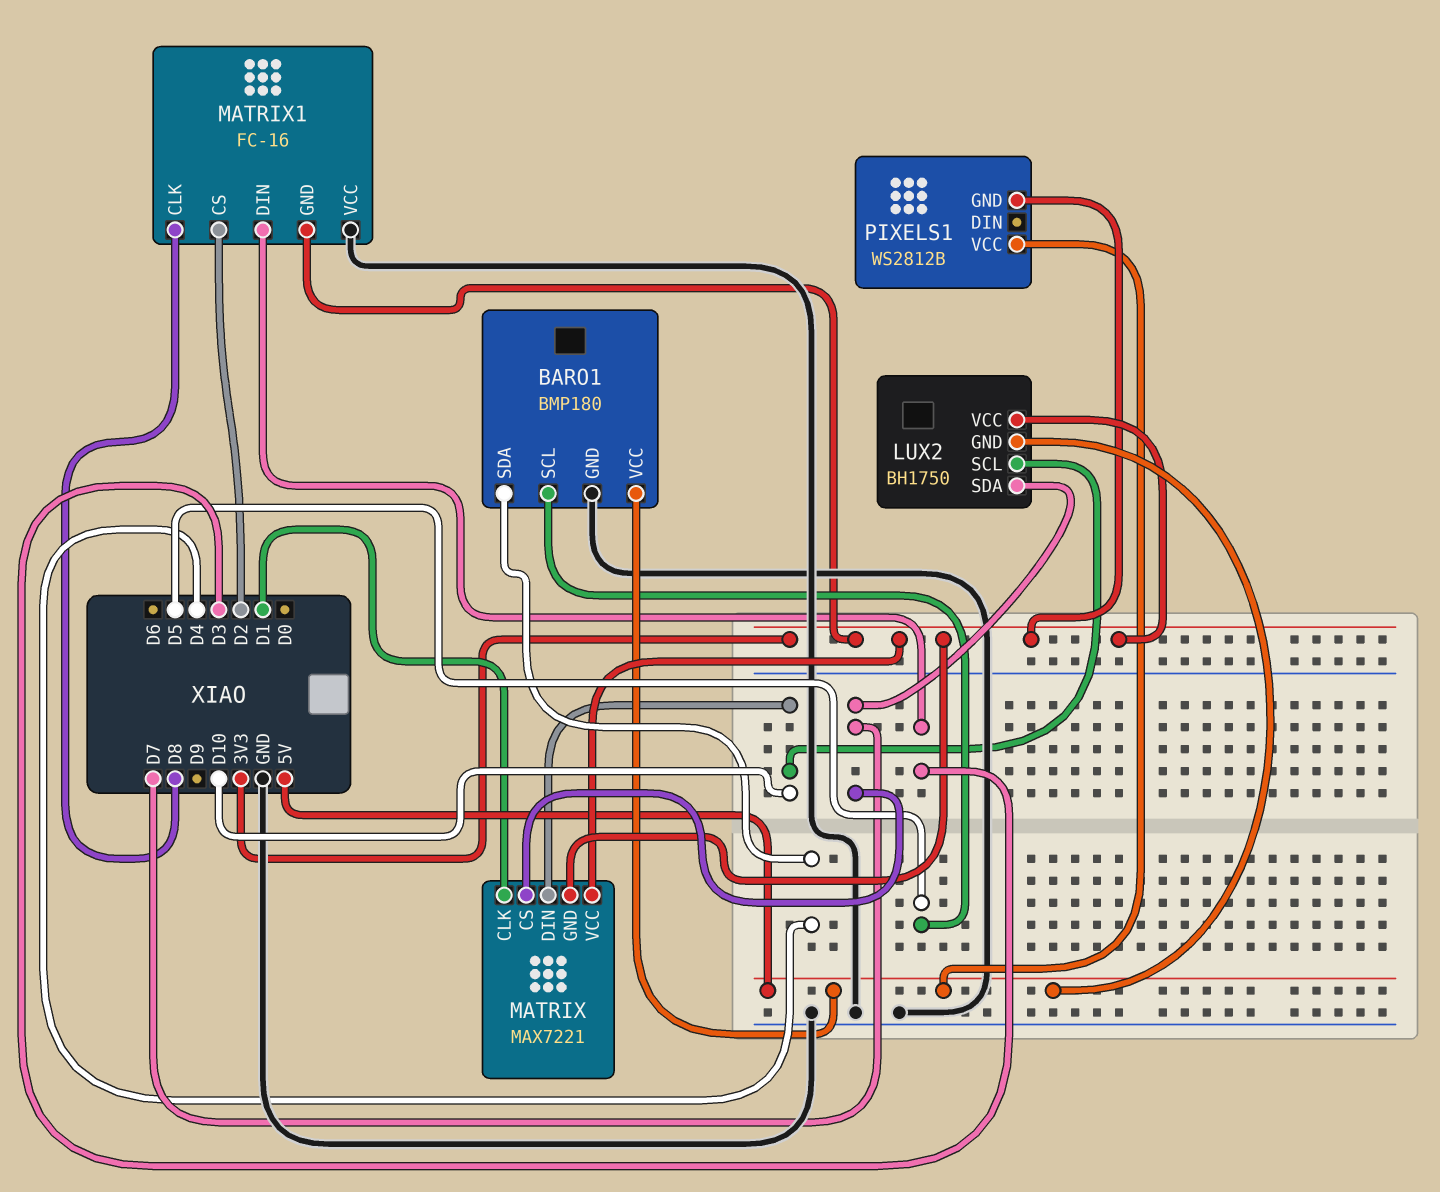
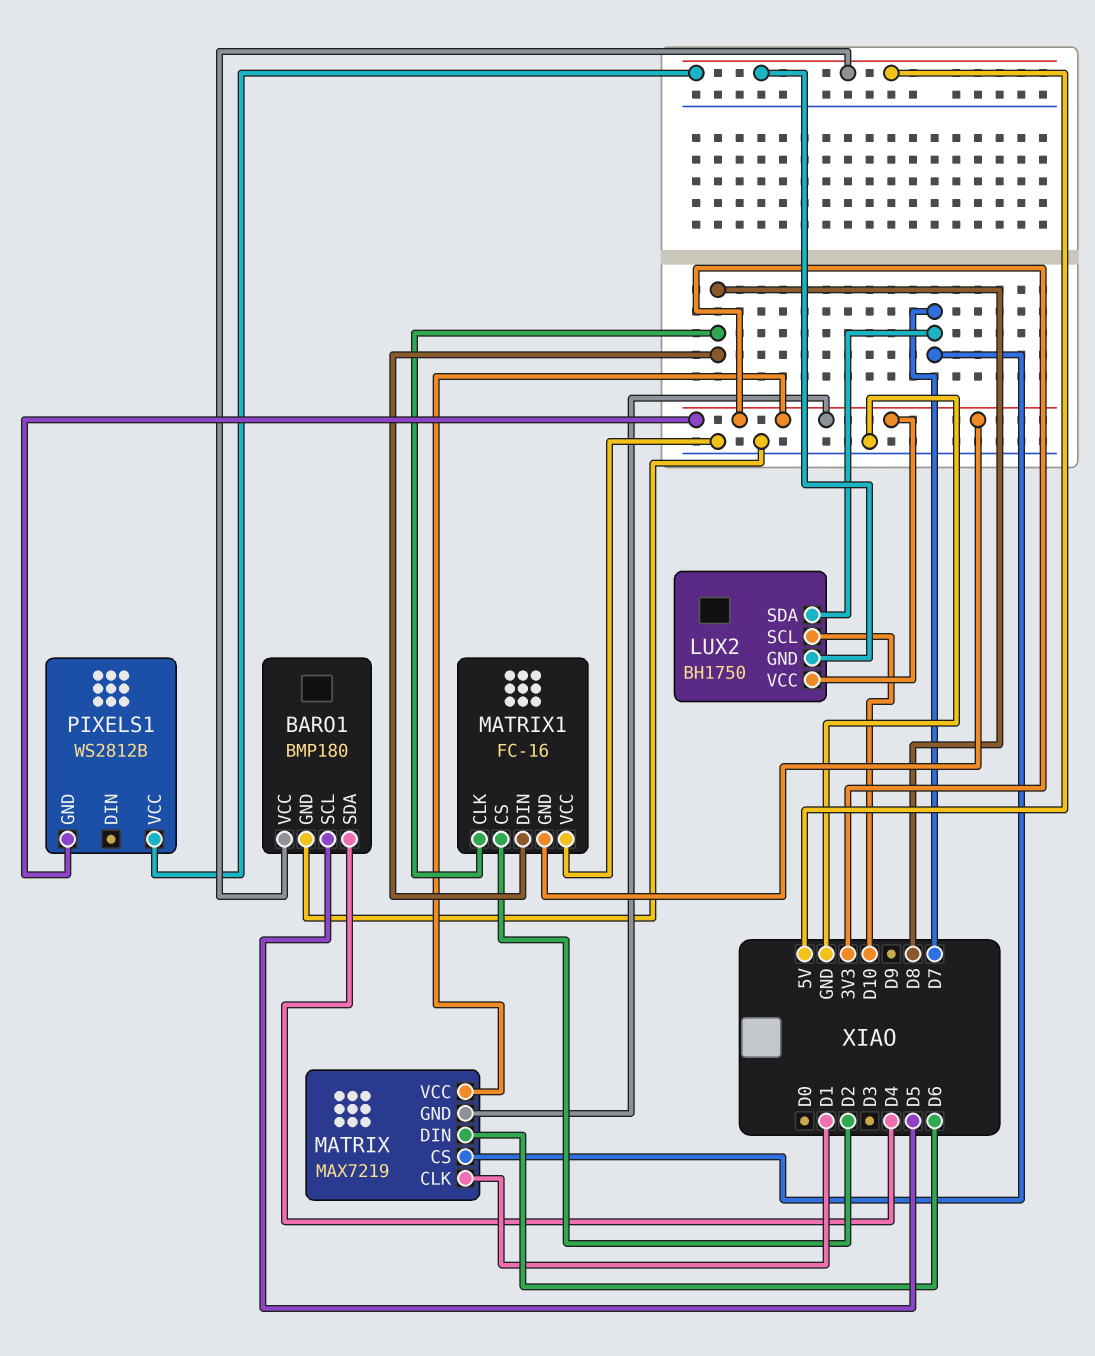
MATRIX: MAX7221 -> MAX7219
MATRIX pin DIN: D10 -> D6
MATRIX1 pin DIN: D3 -> D8

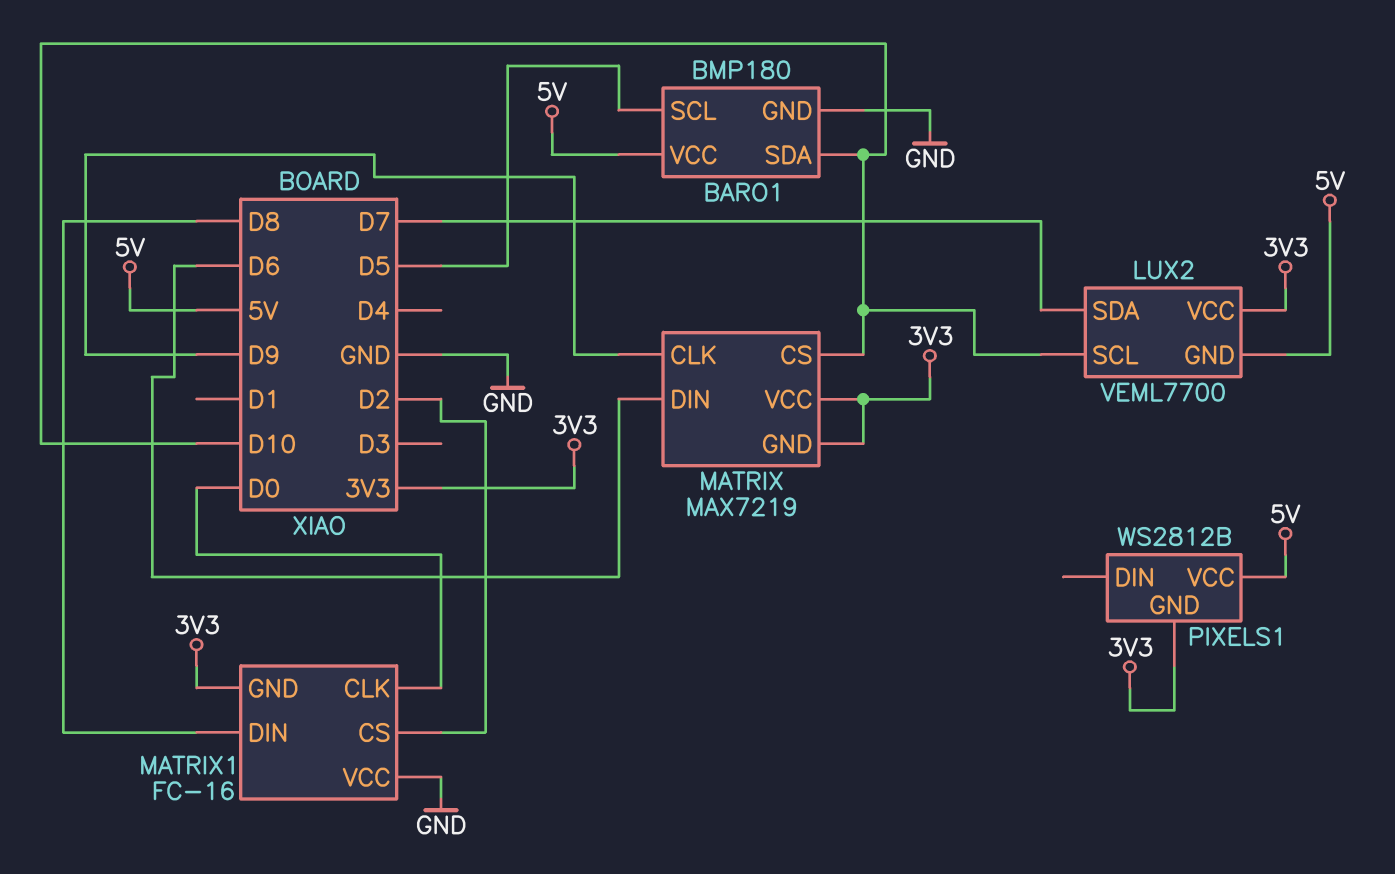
BARO1 pin SDA: D4 -> D10
LUX2: BH1750 -> VEML7700
MATRIX pin CLK: D1 -> D9
MATRIX pin CS: D7 -> D10
MATRIX1 pin CLK: D8 -> D0

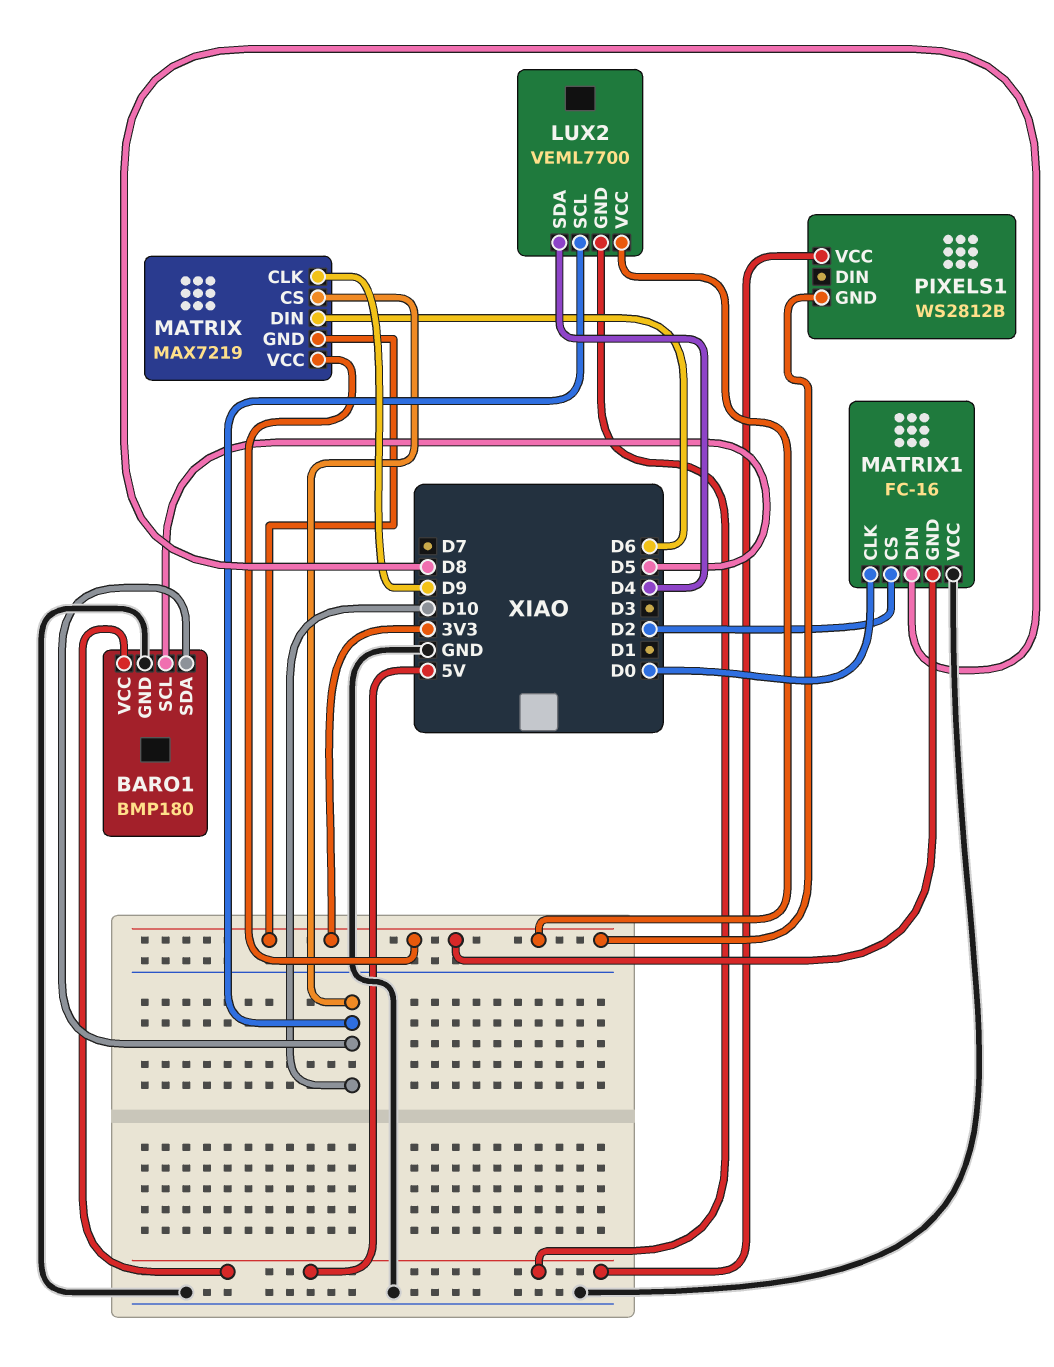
LUX2 pin SDA: D7 -> D4

